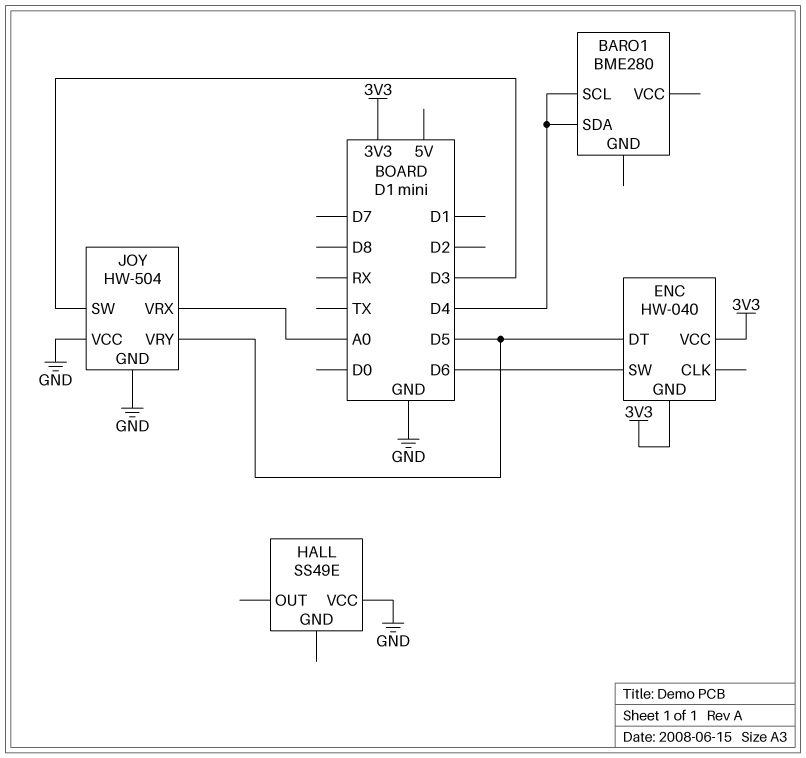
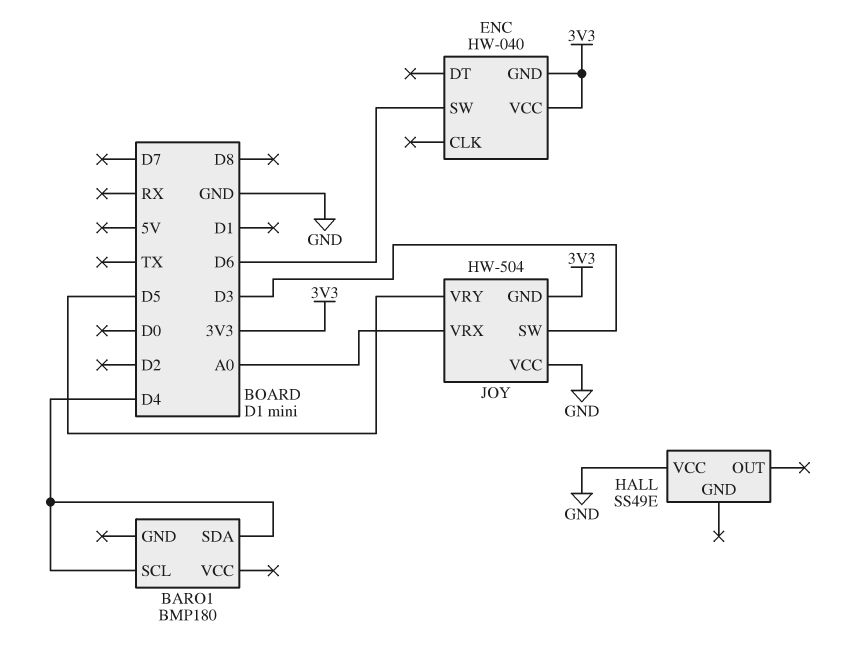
BARO1: BME280 -> BMP180
ENC pin DT: D5 -> none
JOY pin GND: GND -> 3V3

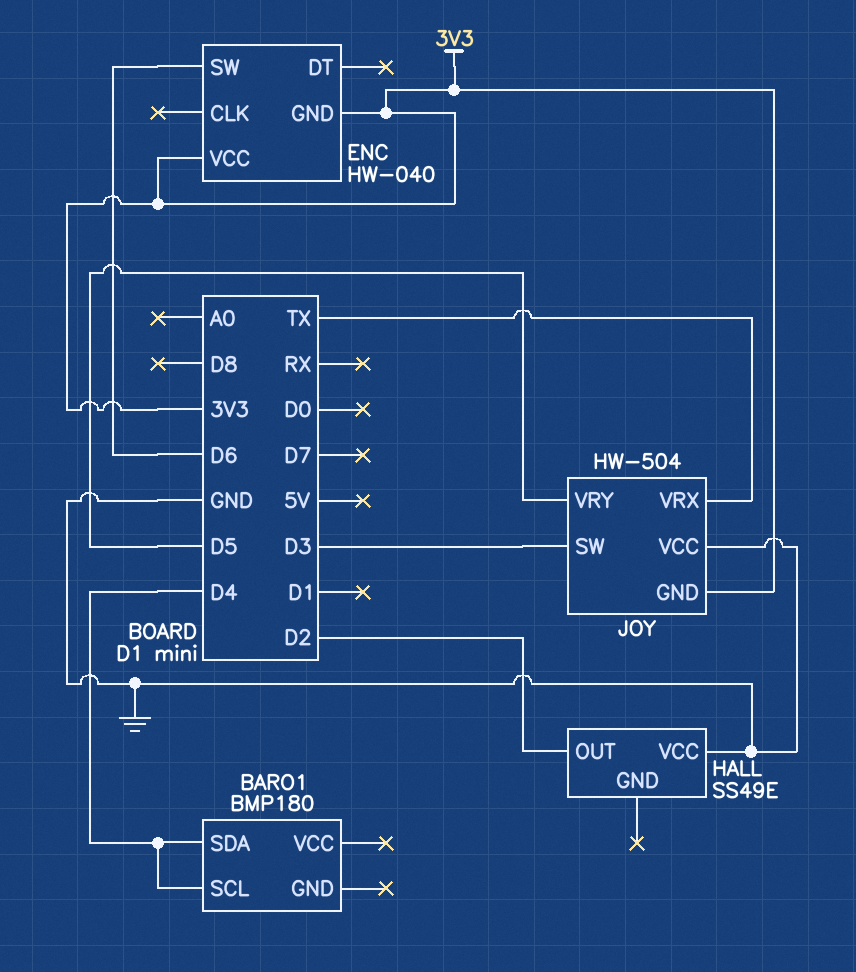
HALL pin OUT: none -> D2
JOY pin VRX: A0 -> TX

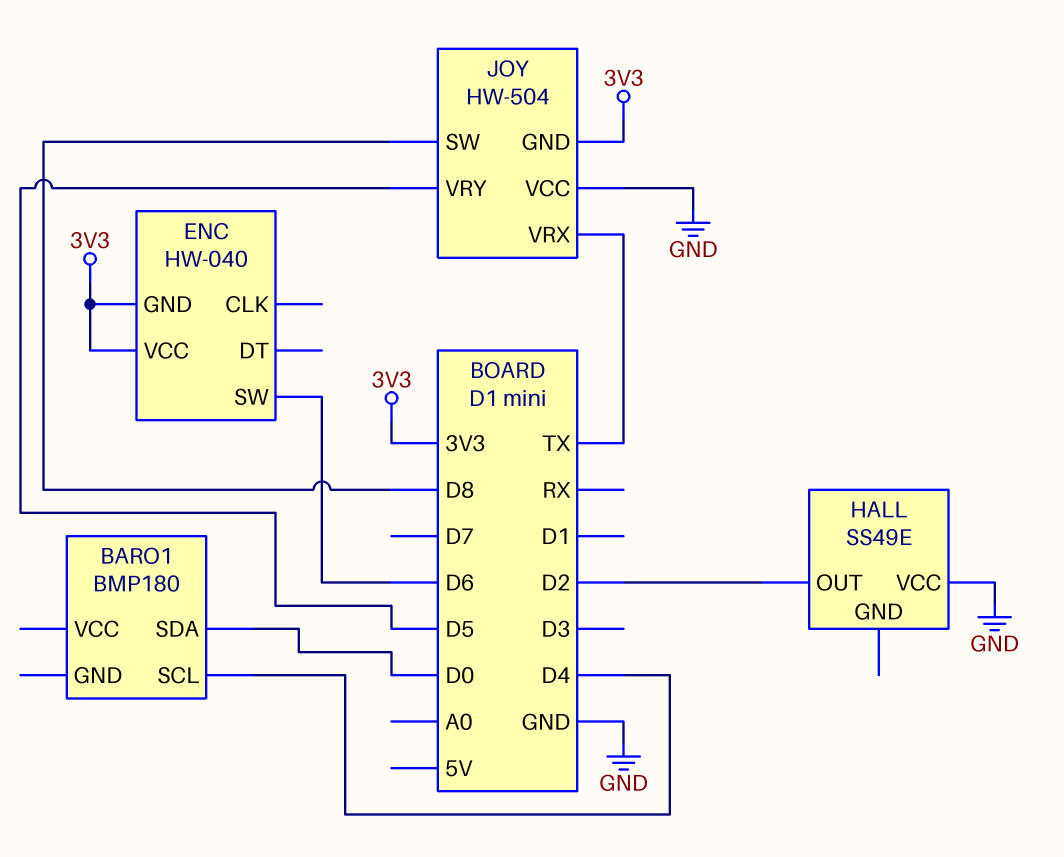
BARO1 pin SDA: D4 -> D0
JOY pin SW: D3 -> D8

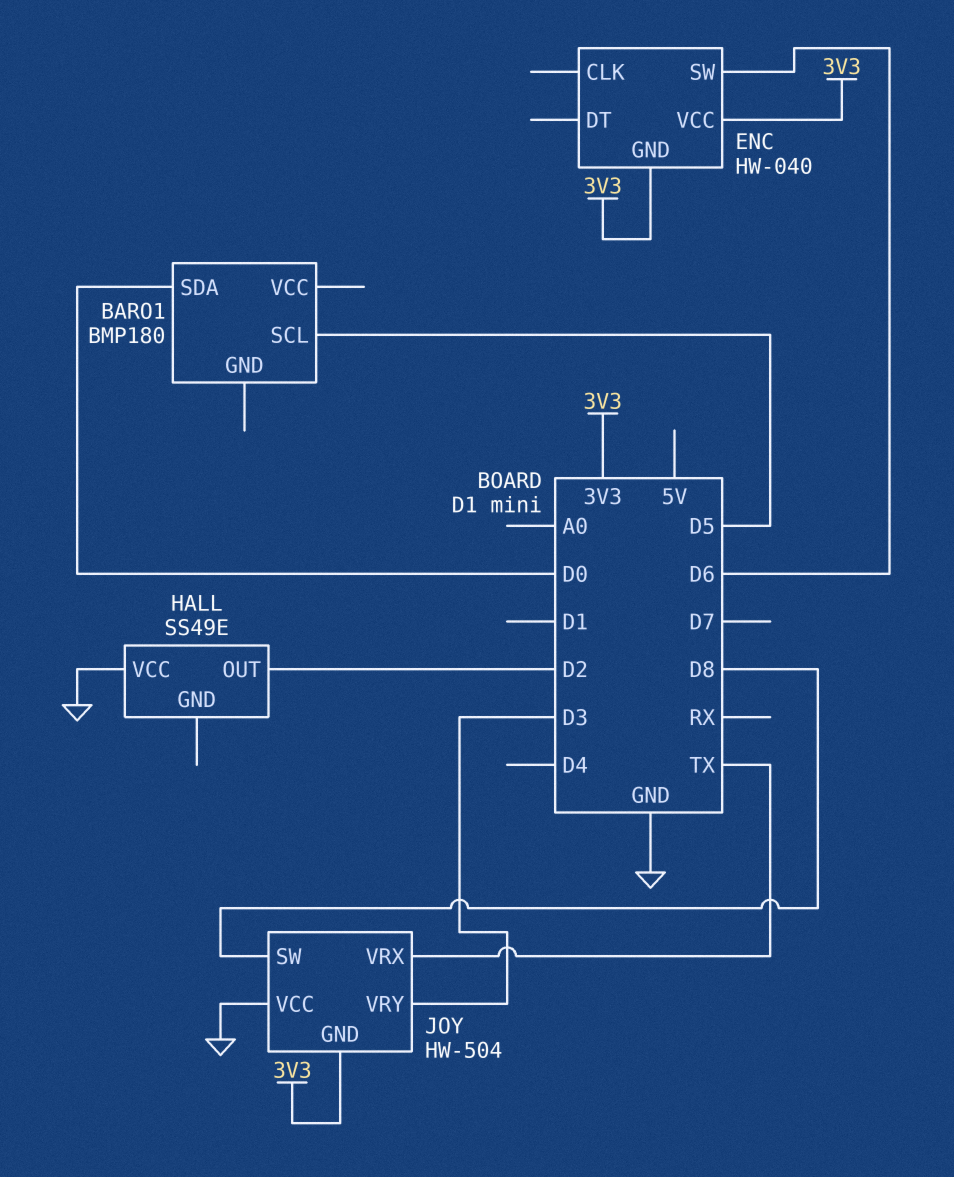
BARO1 pin SCL: D4 -> D5
JOY pin VRY: D5 -> D3

